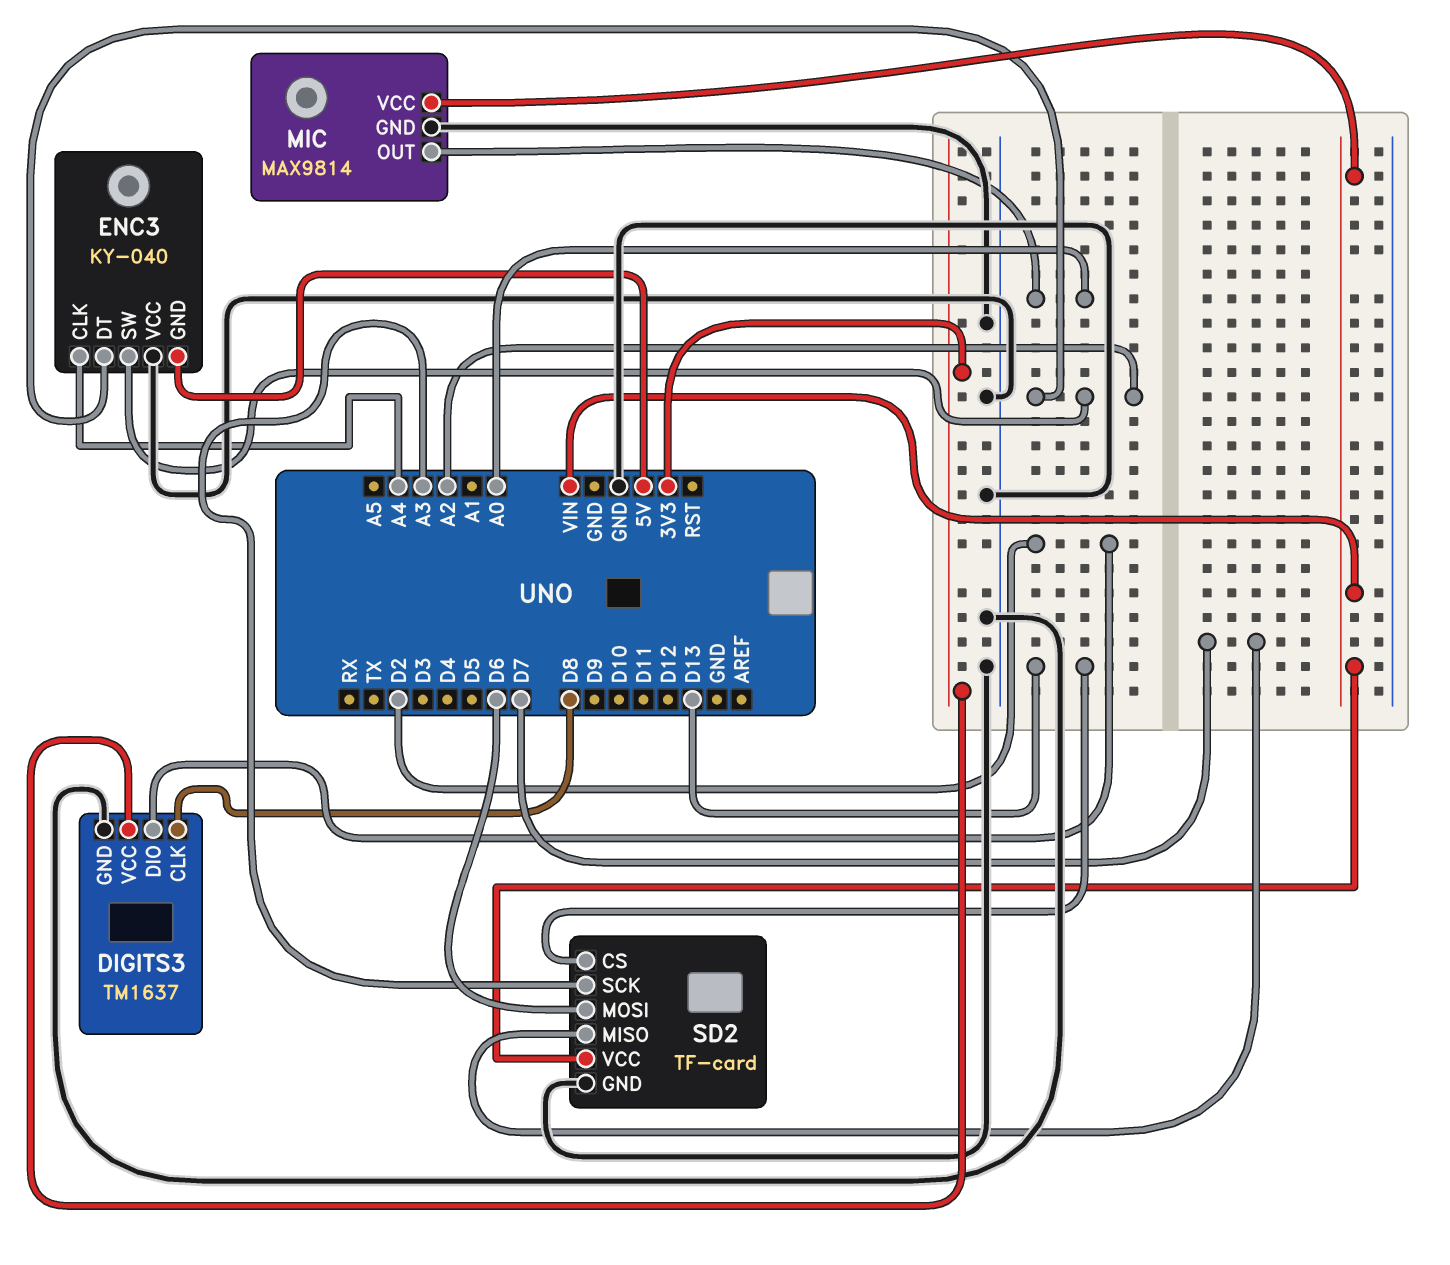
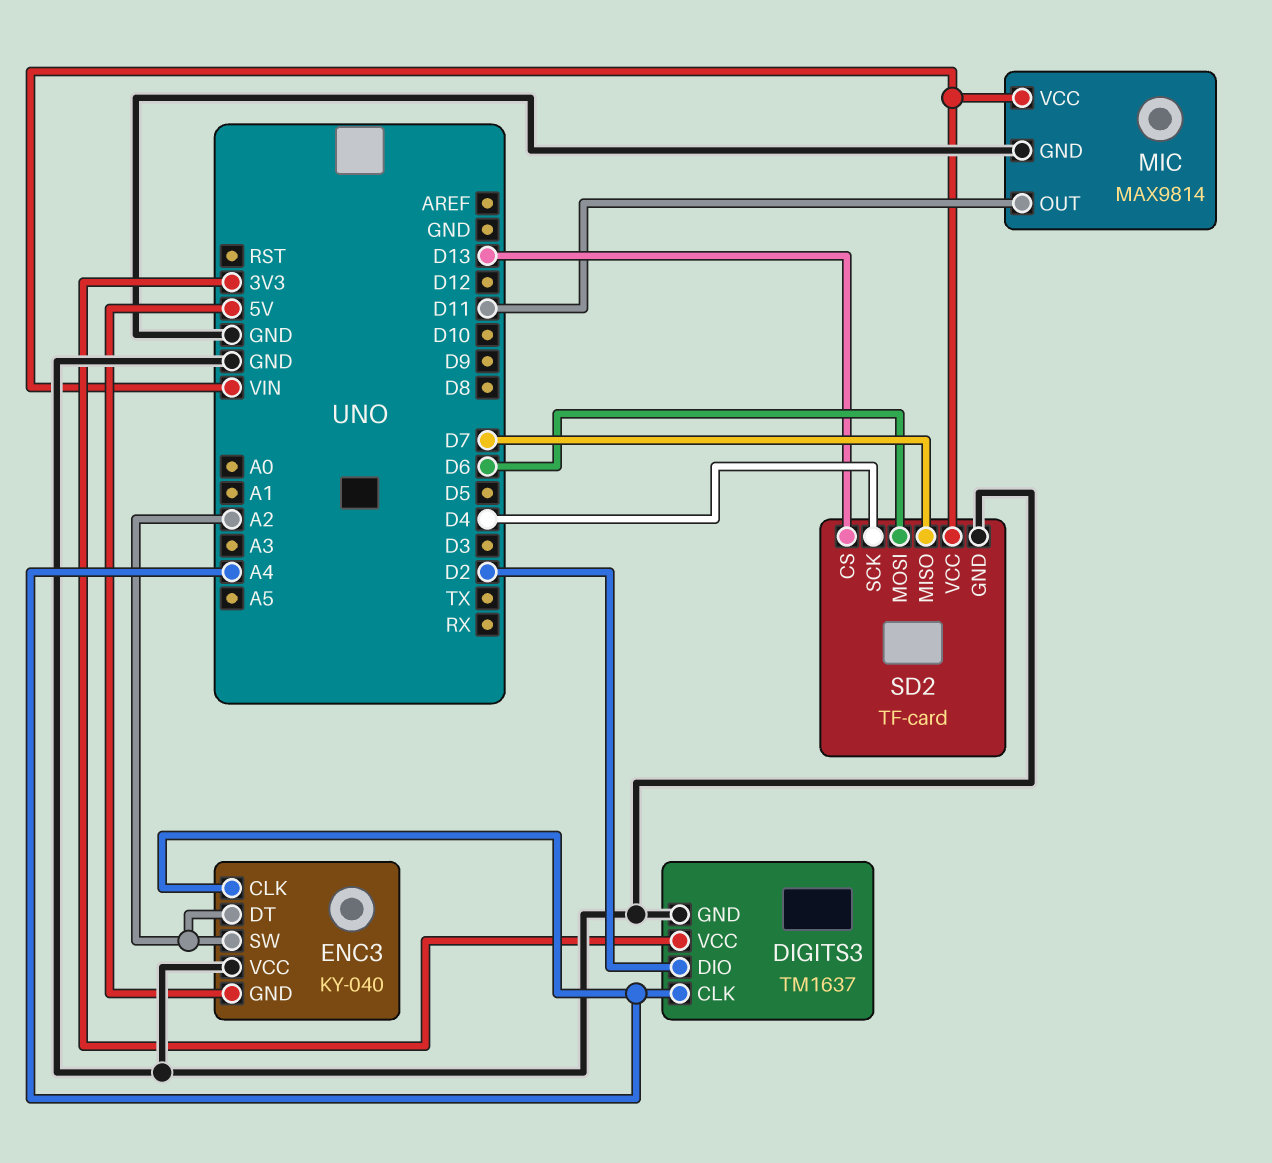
DIGITS3 pin CLK: D8 -> A4
MIC pin OUT: A0 -> D11
SD2 pin SCK: A3 -> D4

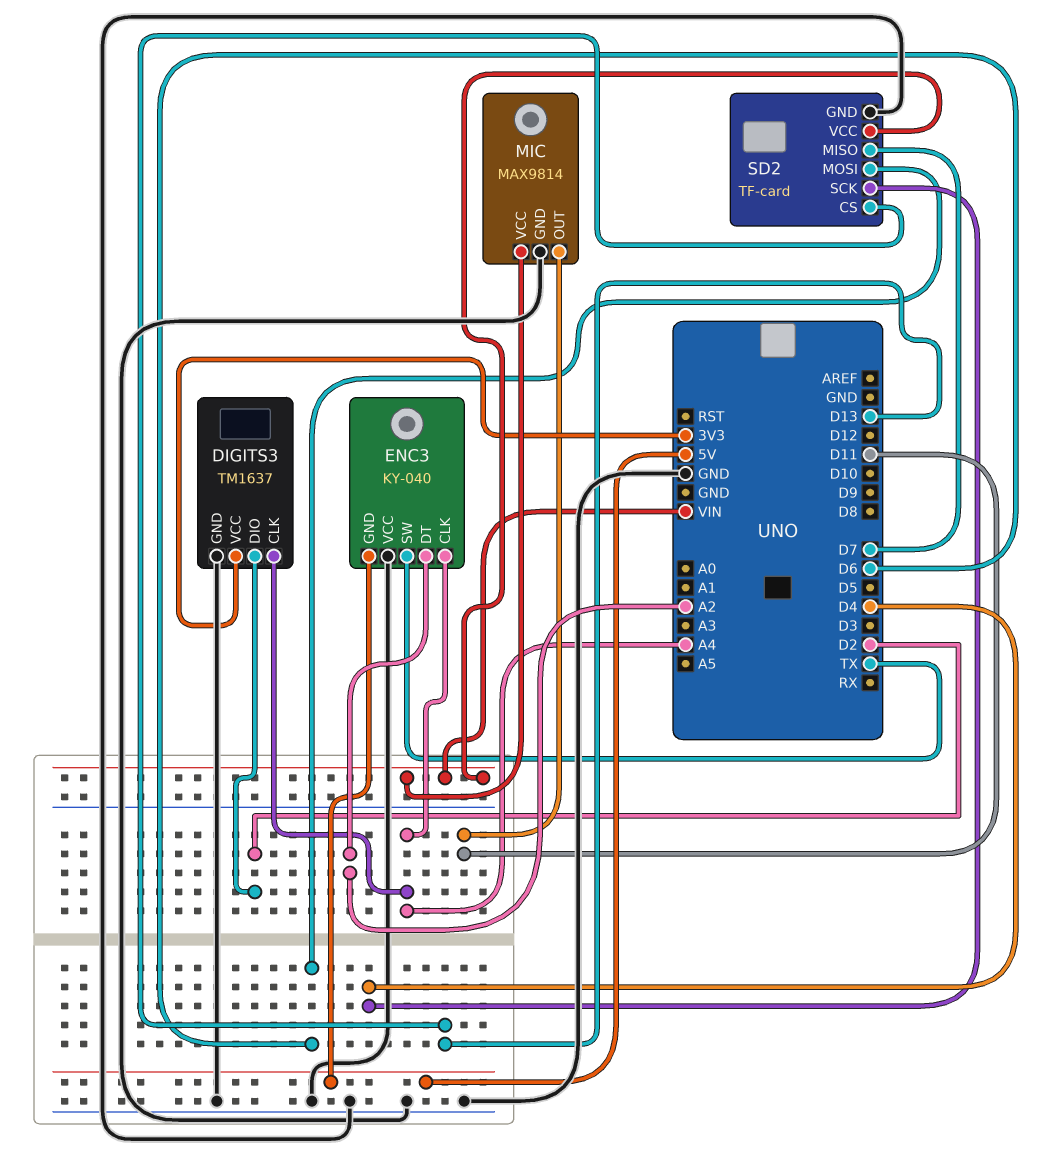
ENC3 pin SW: A2 -> TX

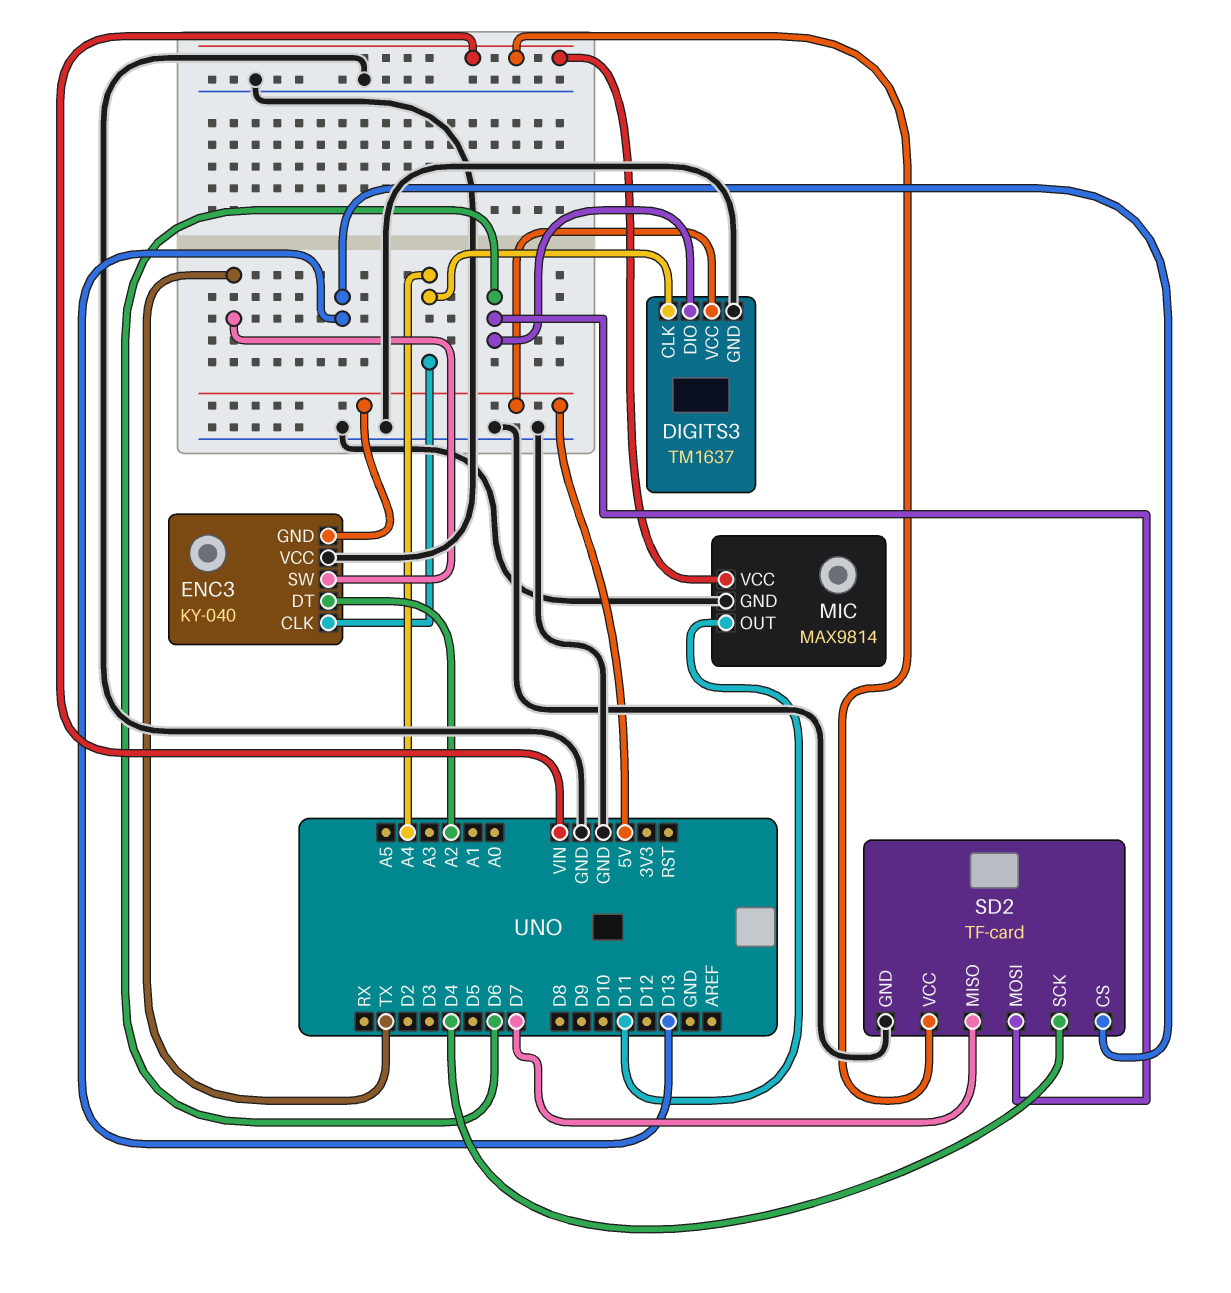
DIGITS3 pin DIO: D2 -> D6
DIGITS3 pin VCC: 3V3 -> 5V

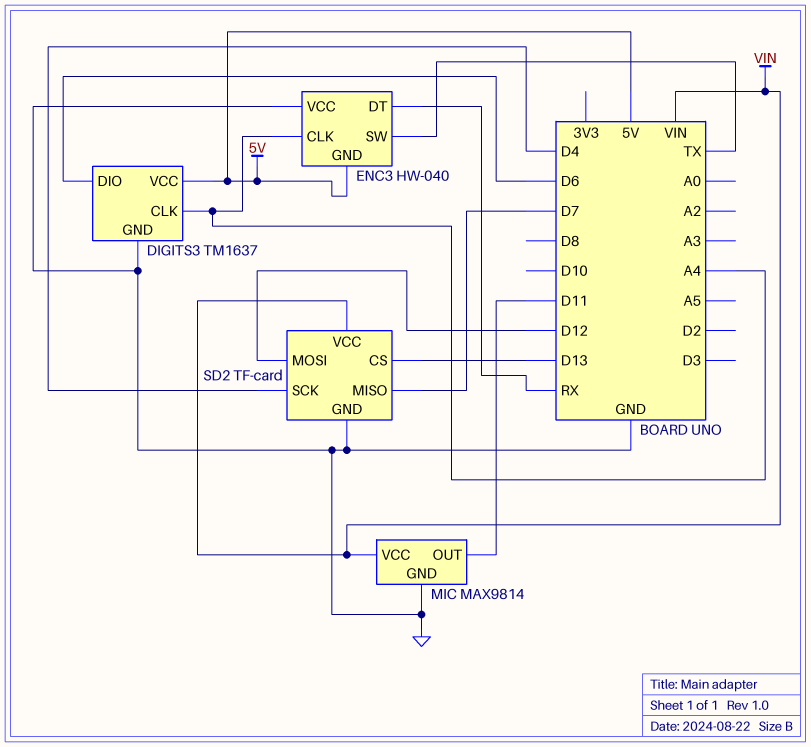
ENC3: KY-040 -> HW-040
ENC3 pin DT: A2 -> RX
SD2 pin MOSI: D6 -> D12

